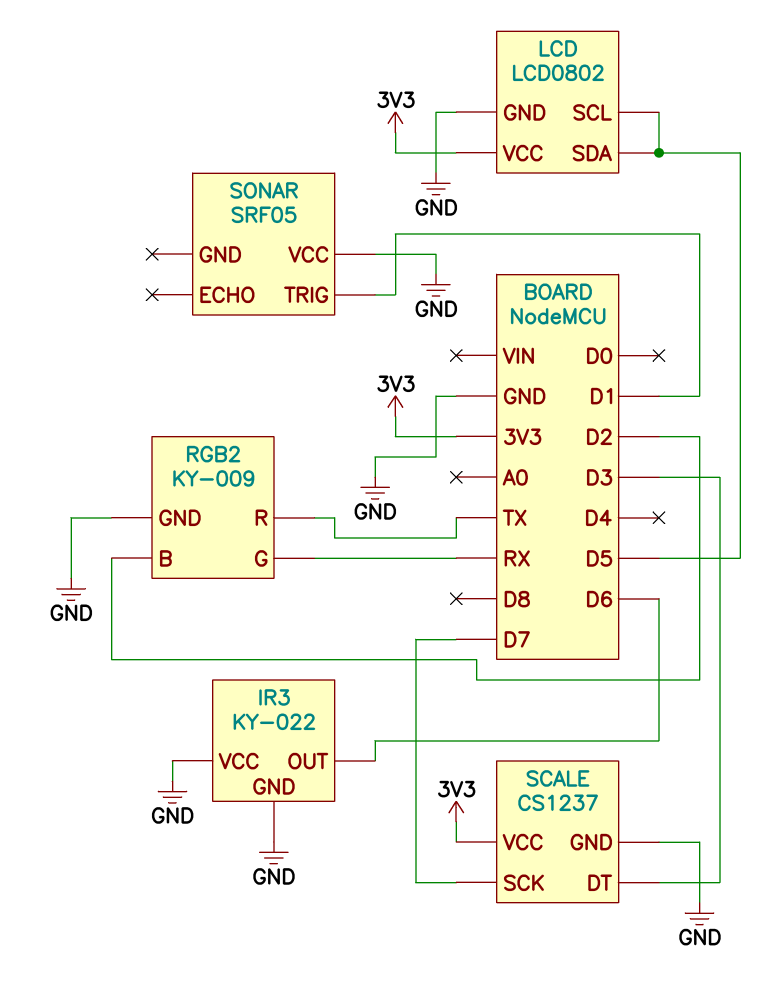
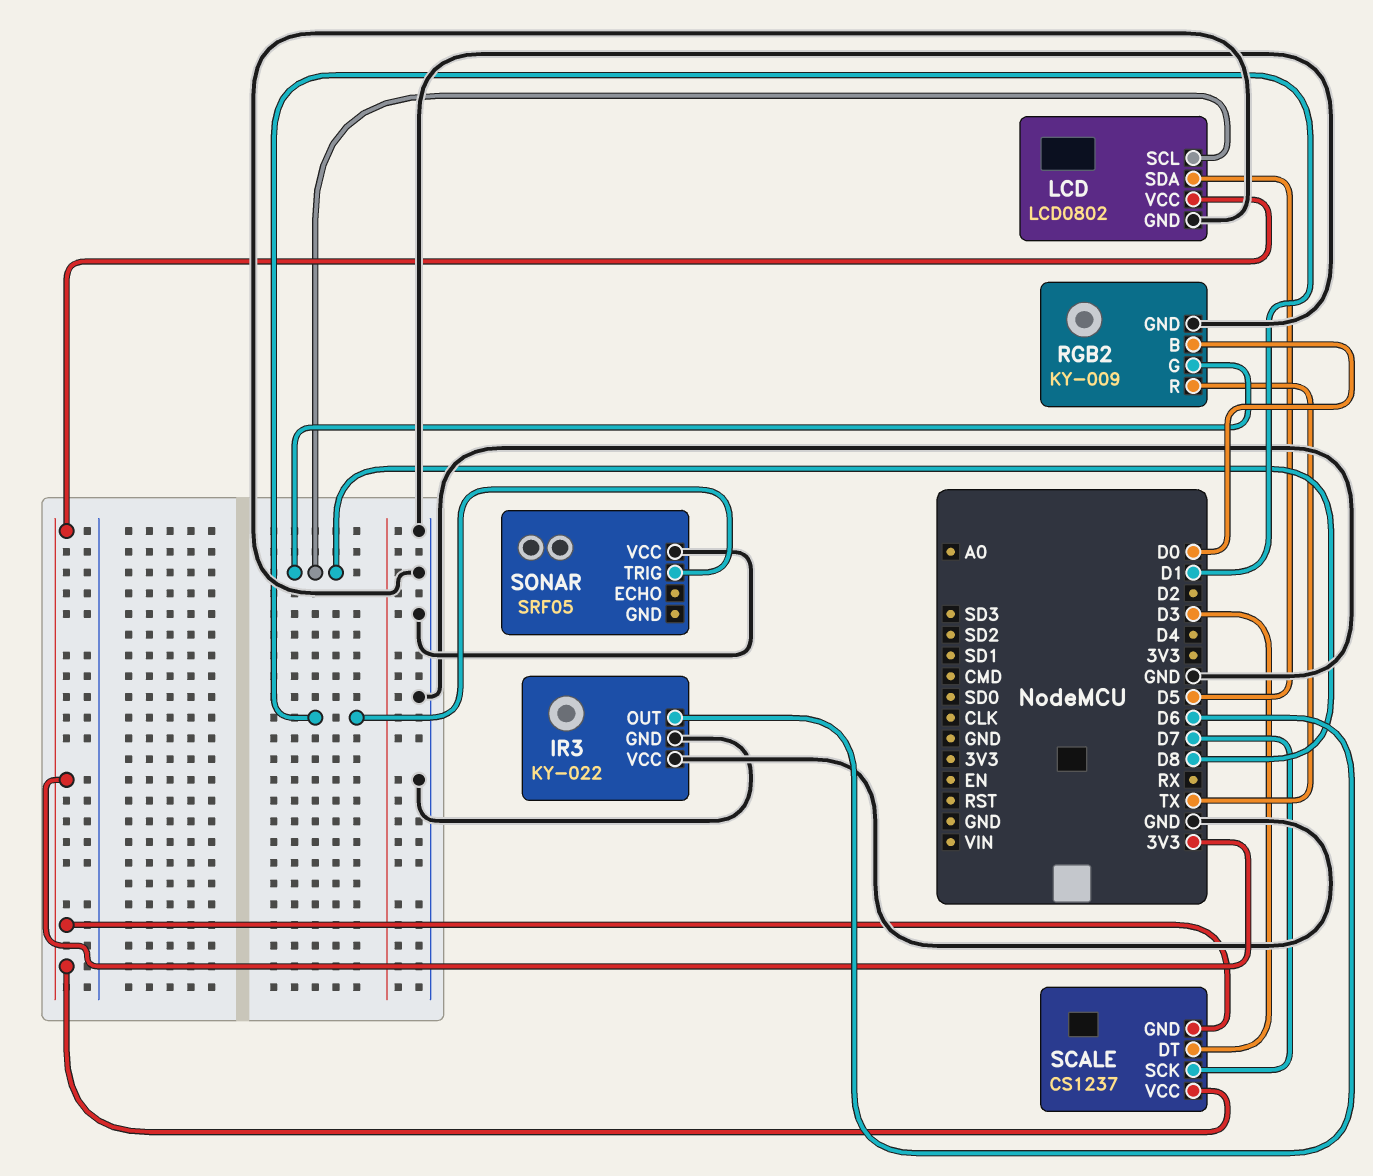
LCD pin SCL: D5 -> D8
RGB2 pin B: D2 -> D0
RGB2 pin G: RX -> D8
SCALE pin GND: GND -> 3V3

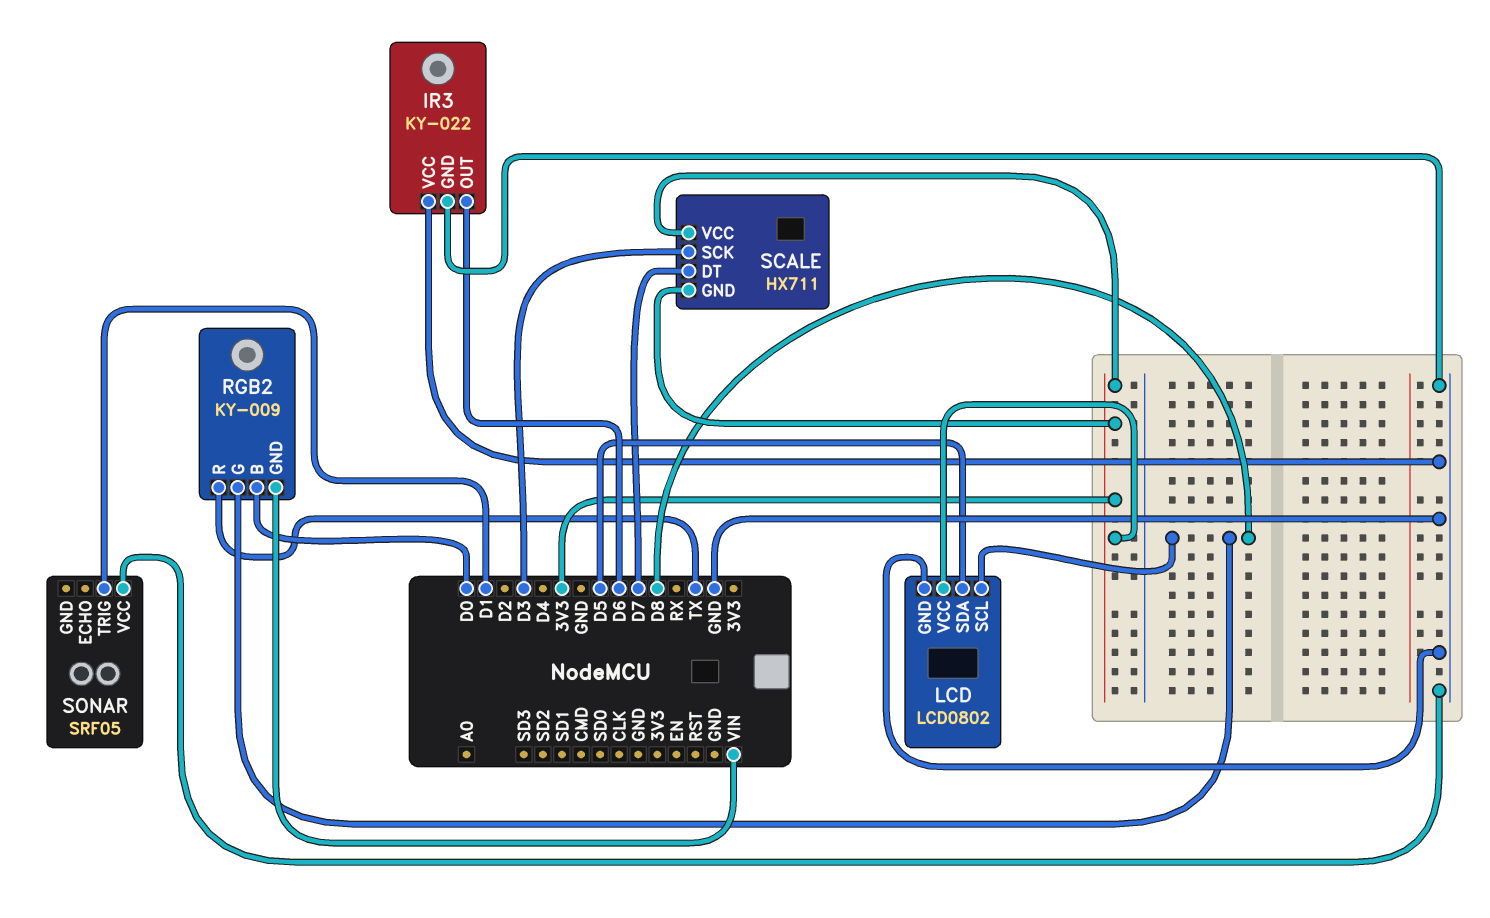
RGB2 pin GND: GND -> VIN
SCALE: CS1237 -> HX711
SCALE pin DT: D3 -> D7
SCALE pin SCK: D7 -> D3

